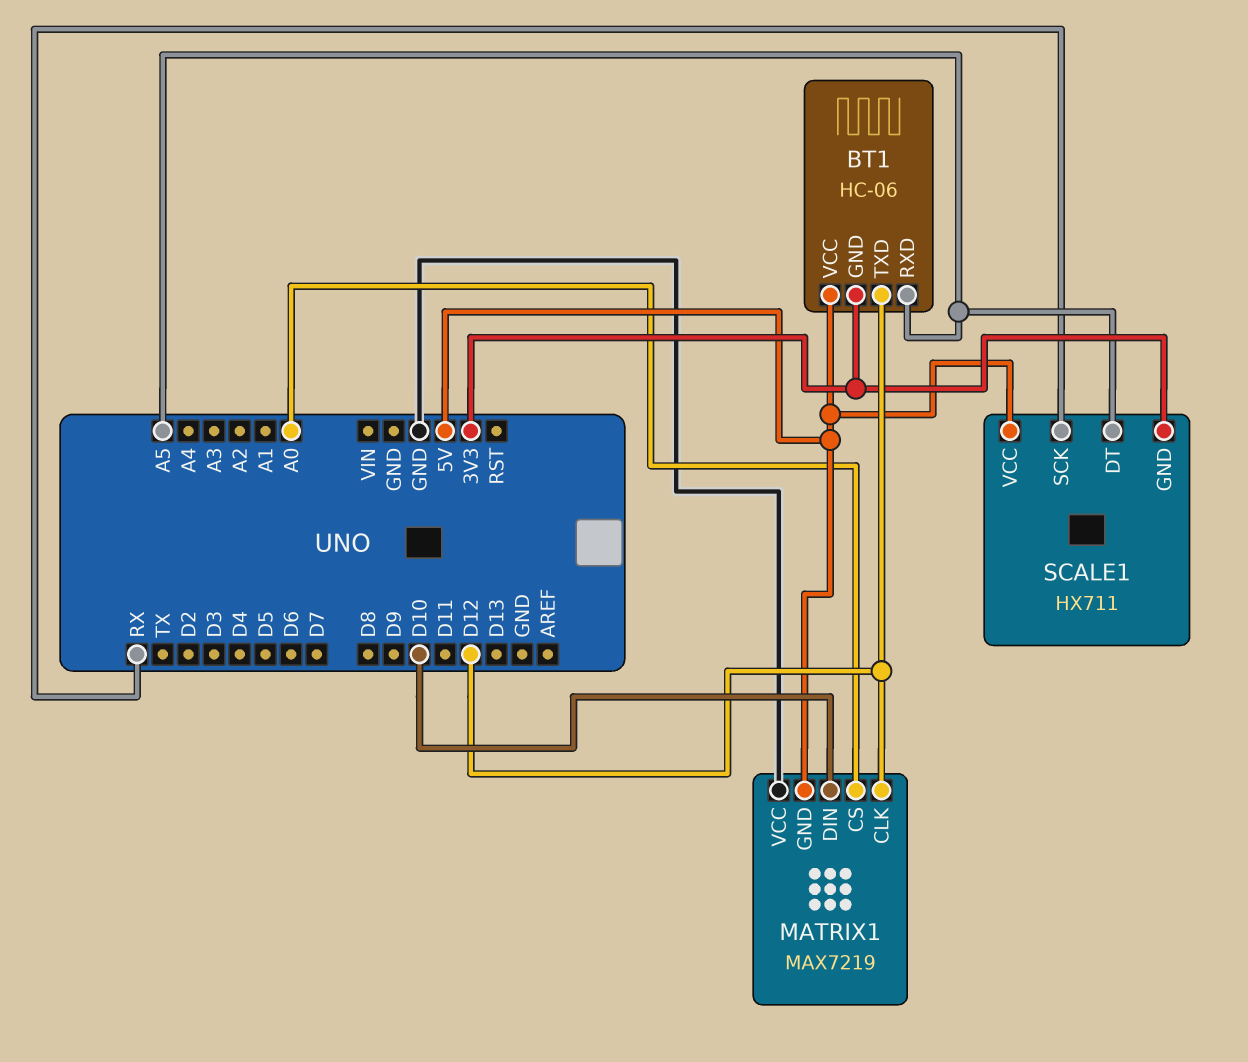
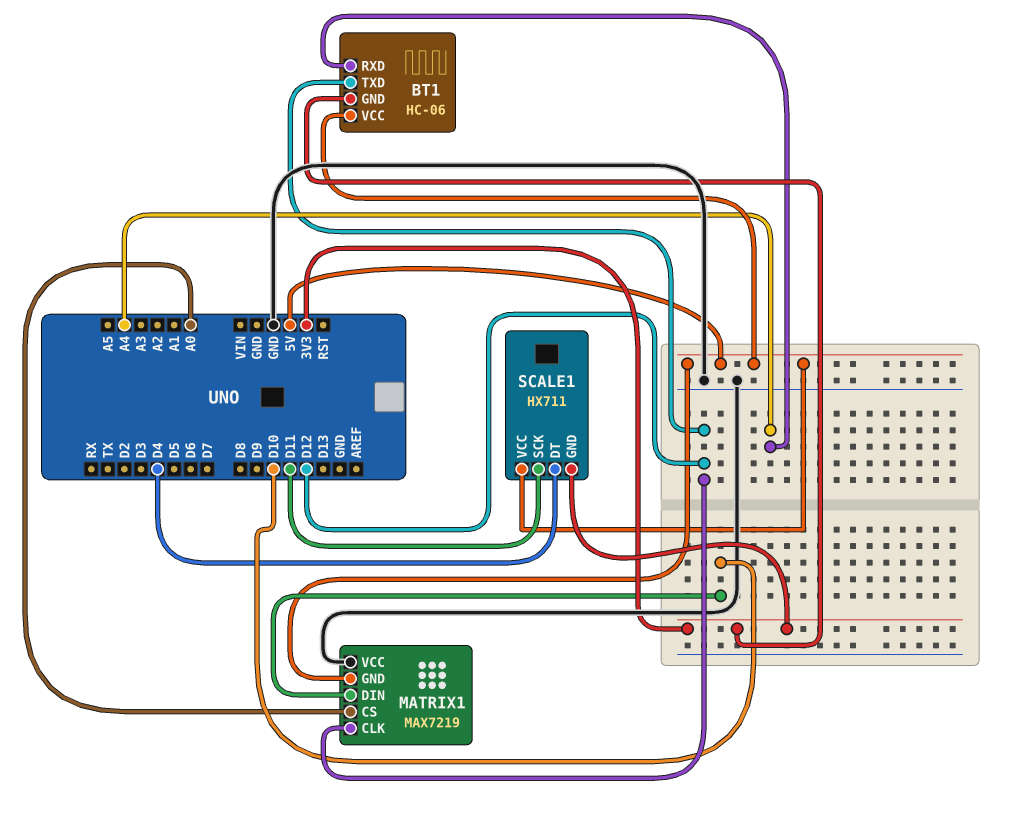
BT1 pin RXD: A5 -> A4
SCALE1 pin DT: A5 -> D4
SCALE1 pin SCK: RX -> D11

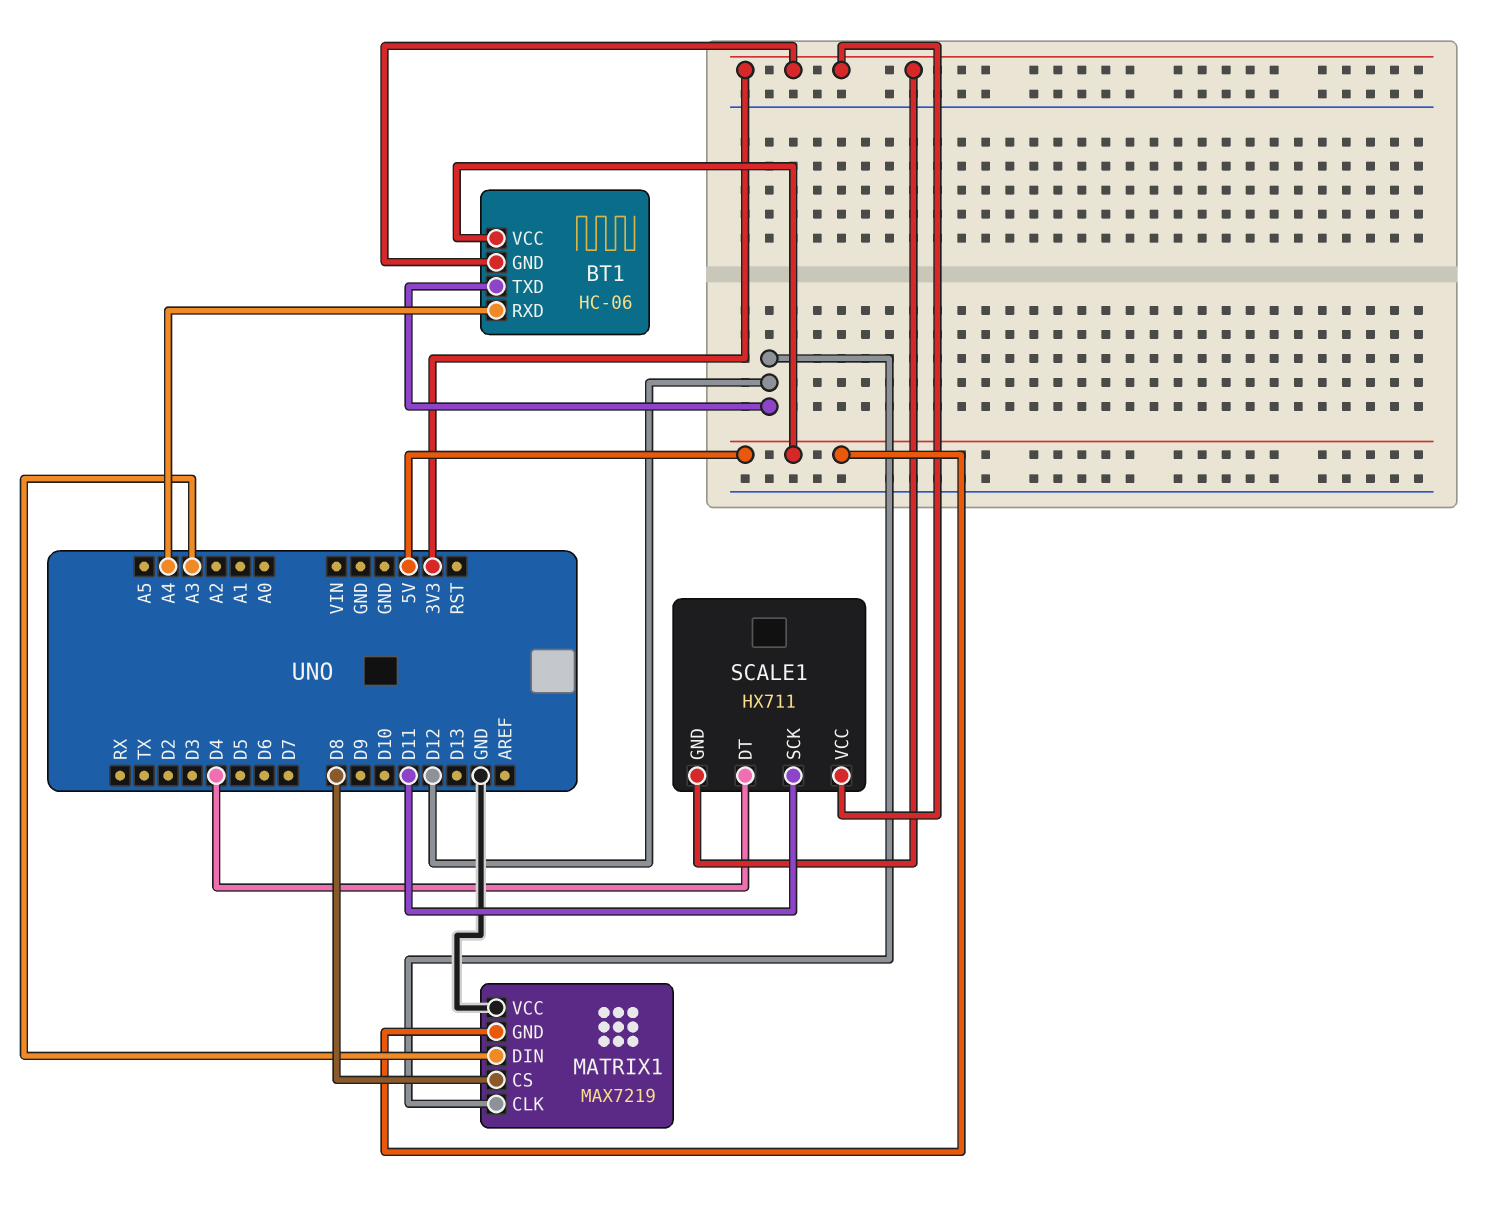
MATRIX1 pin CS: A0 -> D8
MATRIX1 pin DIN: D10 -> A3
SCALE1 pin VCC: 5V -> 3V3

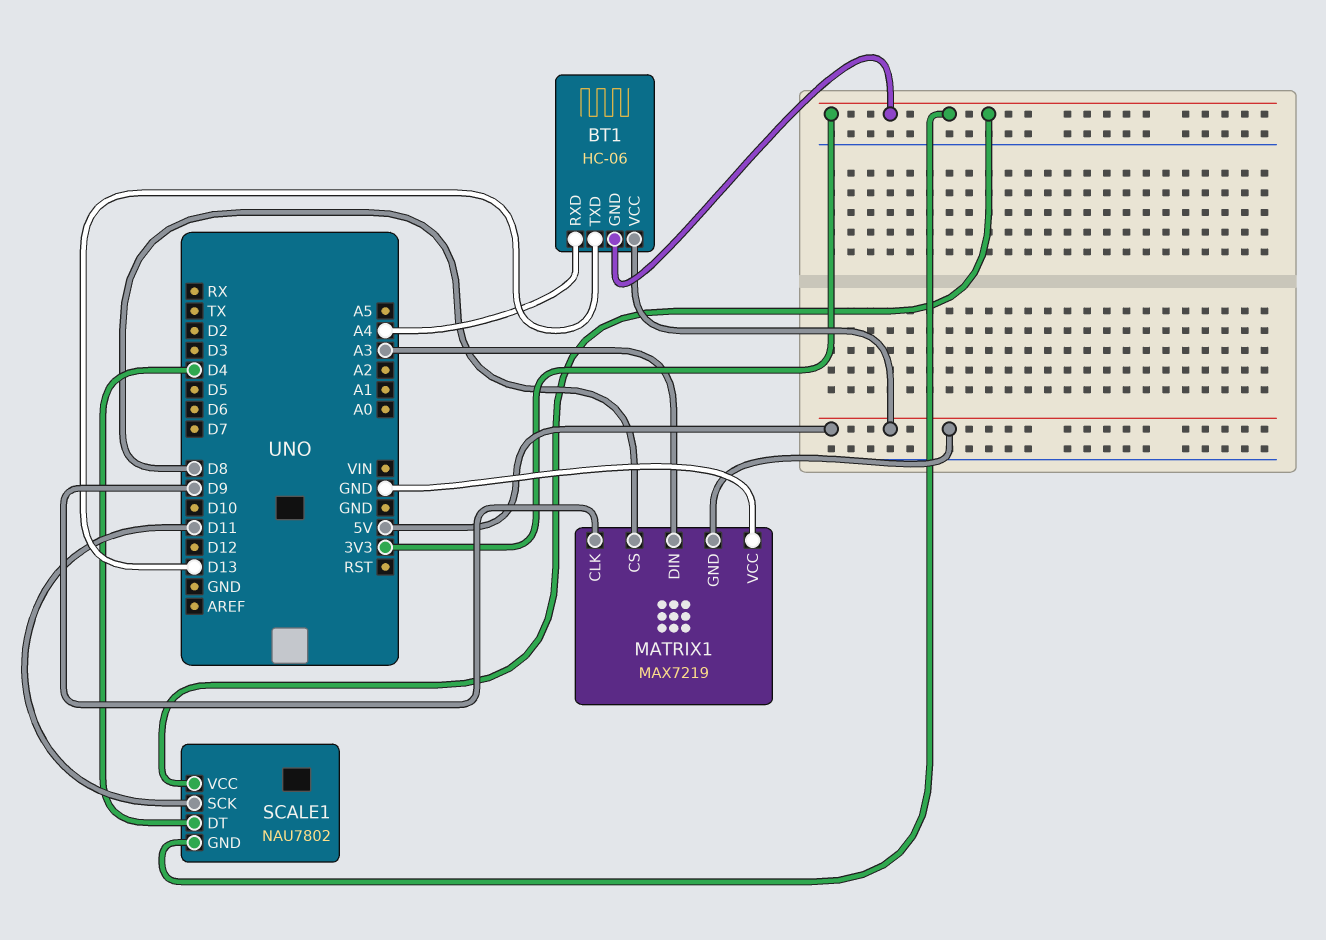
BT1 pin TXD: D12 -> D13
MATRIX1 pin CLK: D12 -> D9
SCALE1: HX711 -> NAU7802

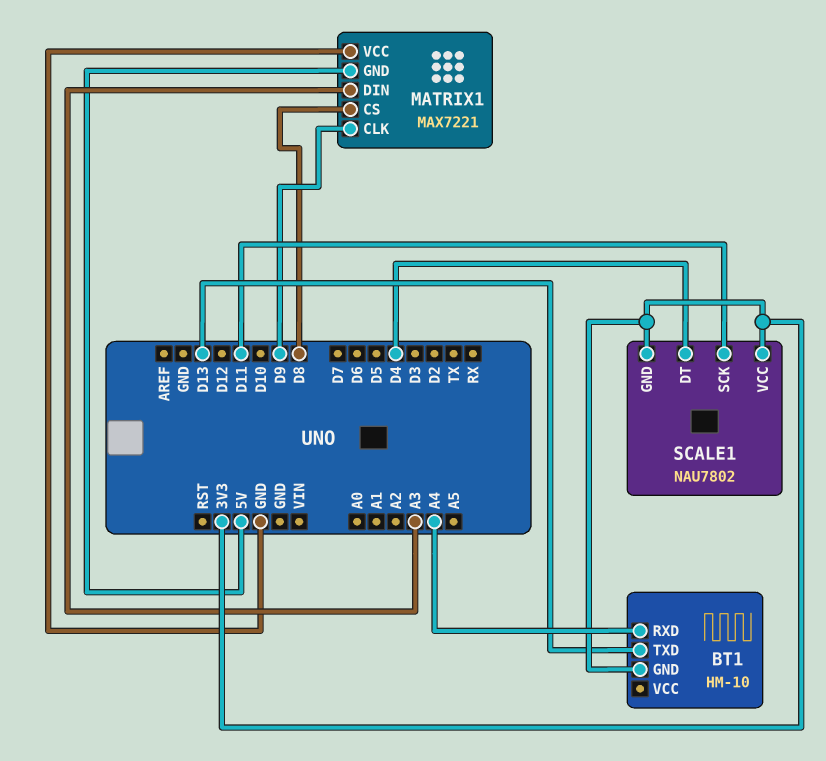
BT1: HC-06 -> HM-10
BT1 pin VCC: 5V -> none
MATRIX1: MAX7219 -> MAX7221

